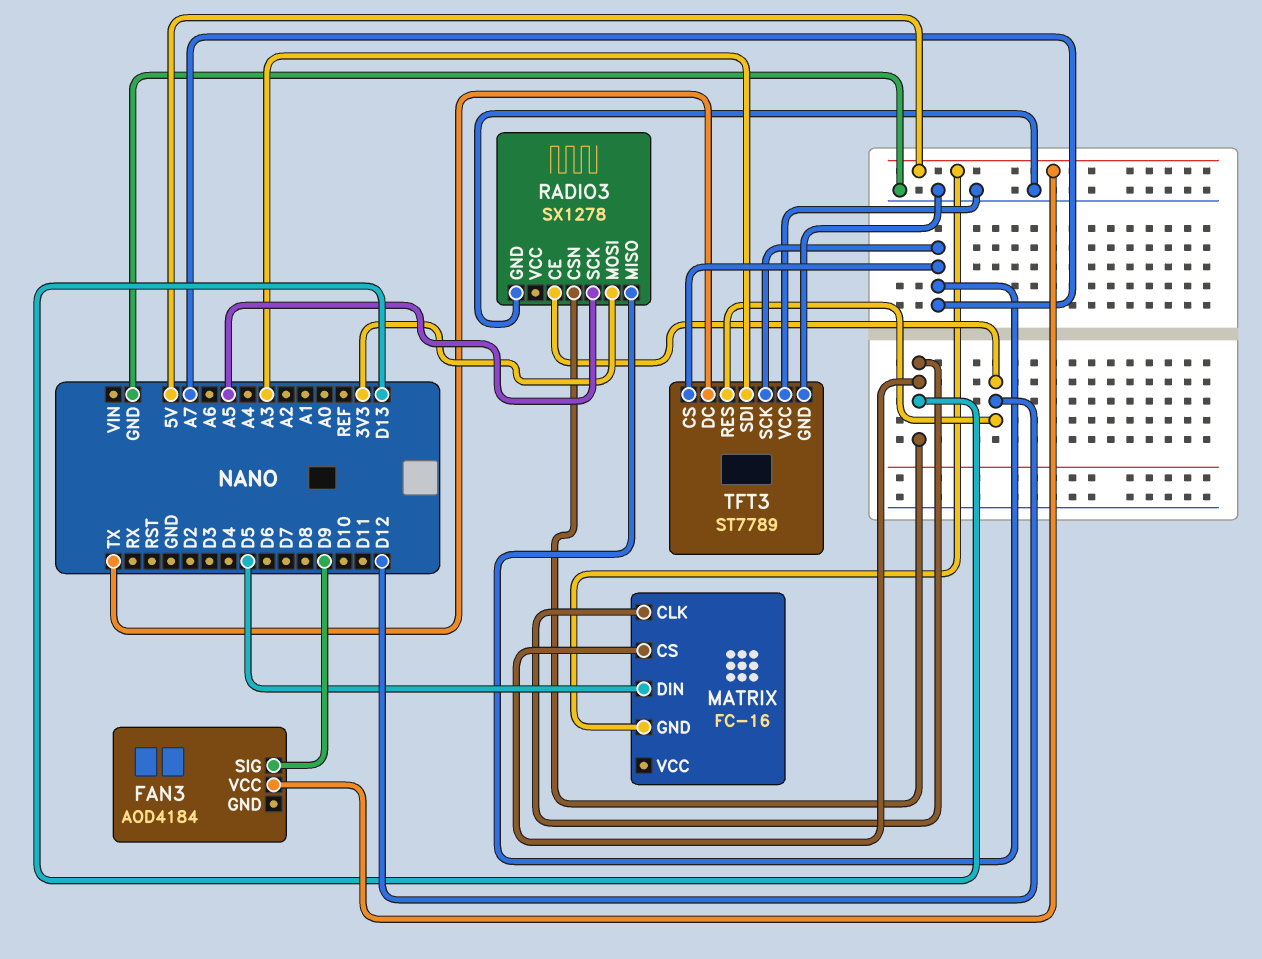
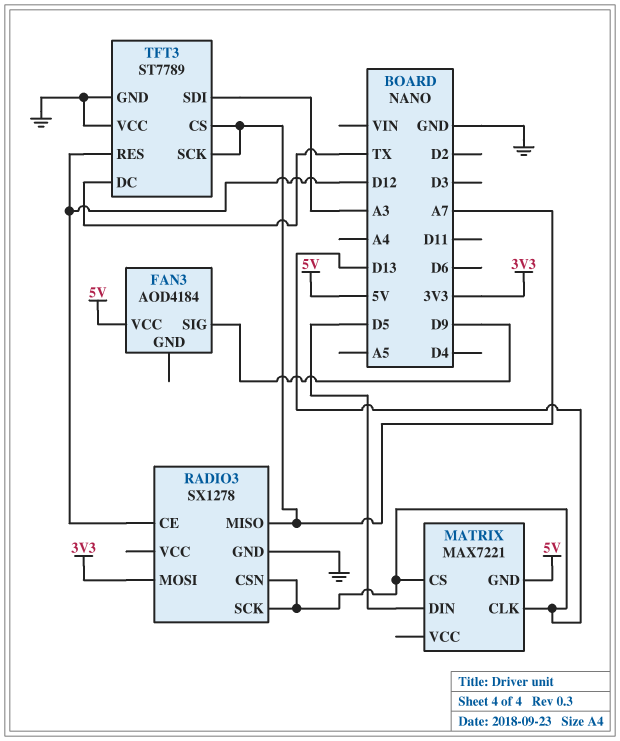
MATRIX: FC-16 -> MAX7221
RADIO3 pin SCK: A5 -> D13

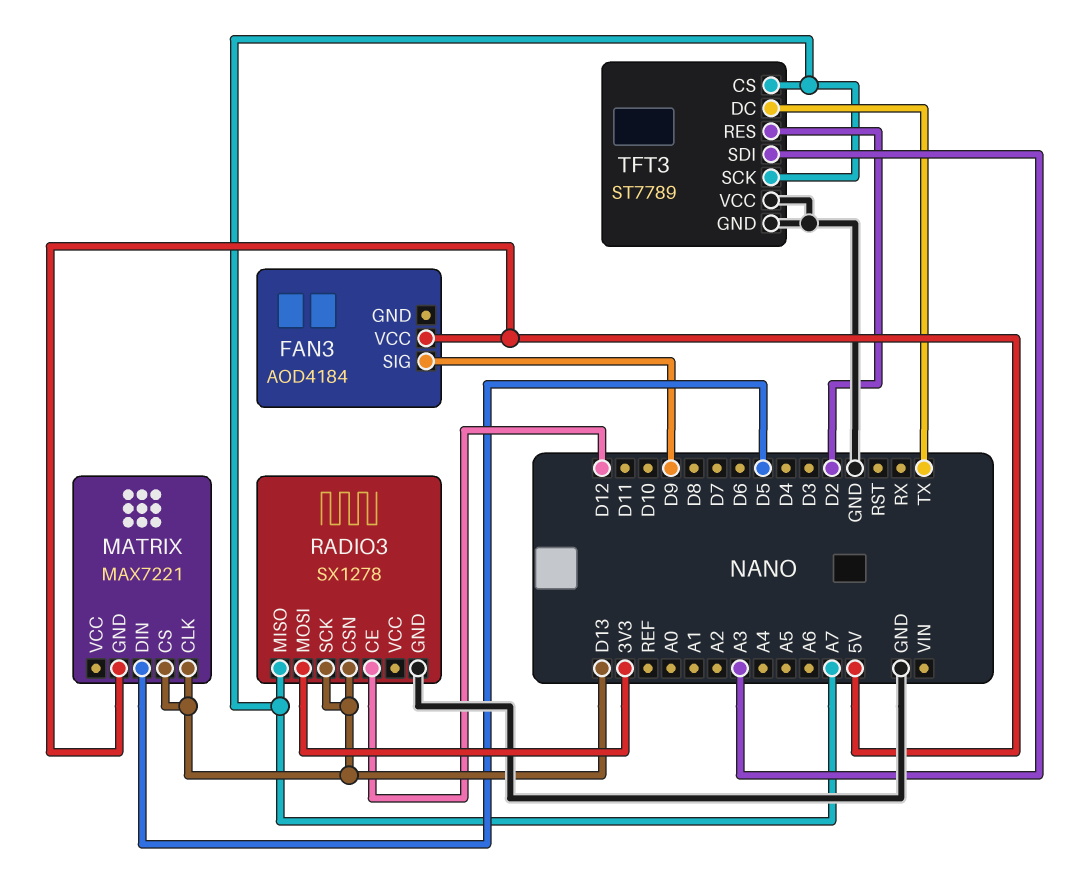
TFT3 pin RES: D12 -> D2

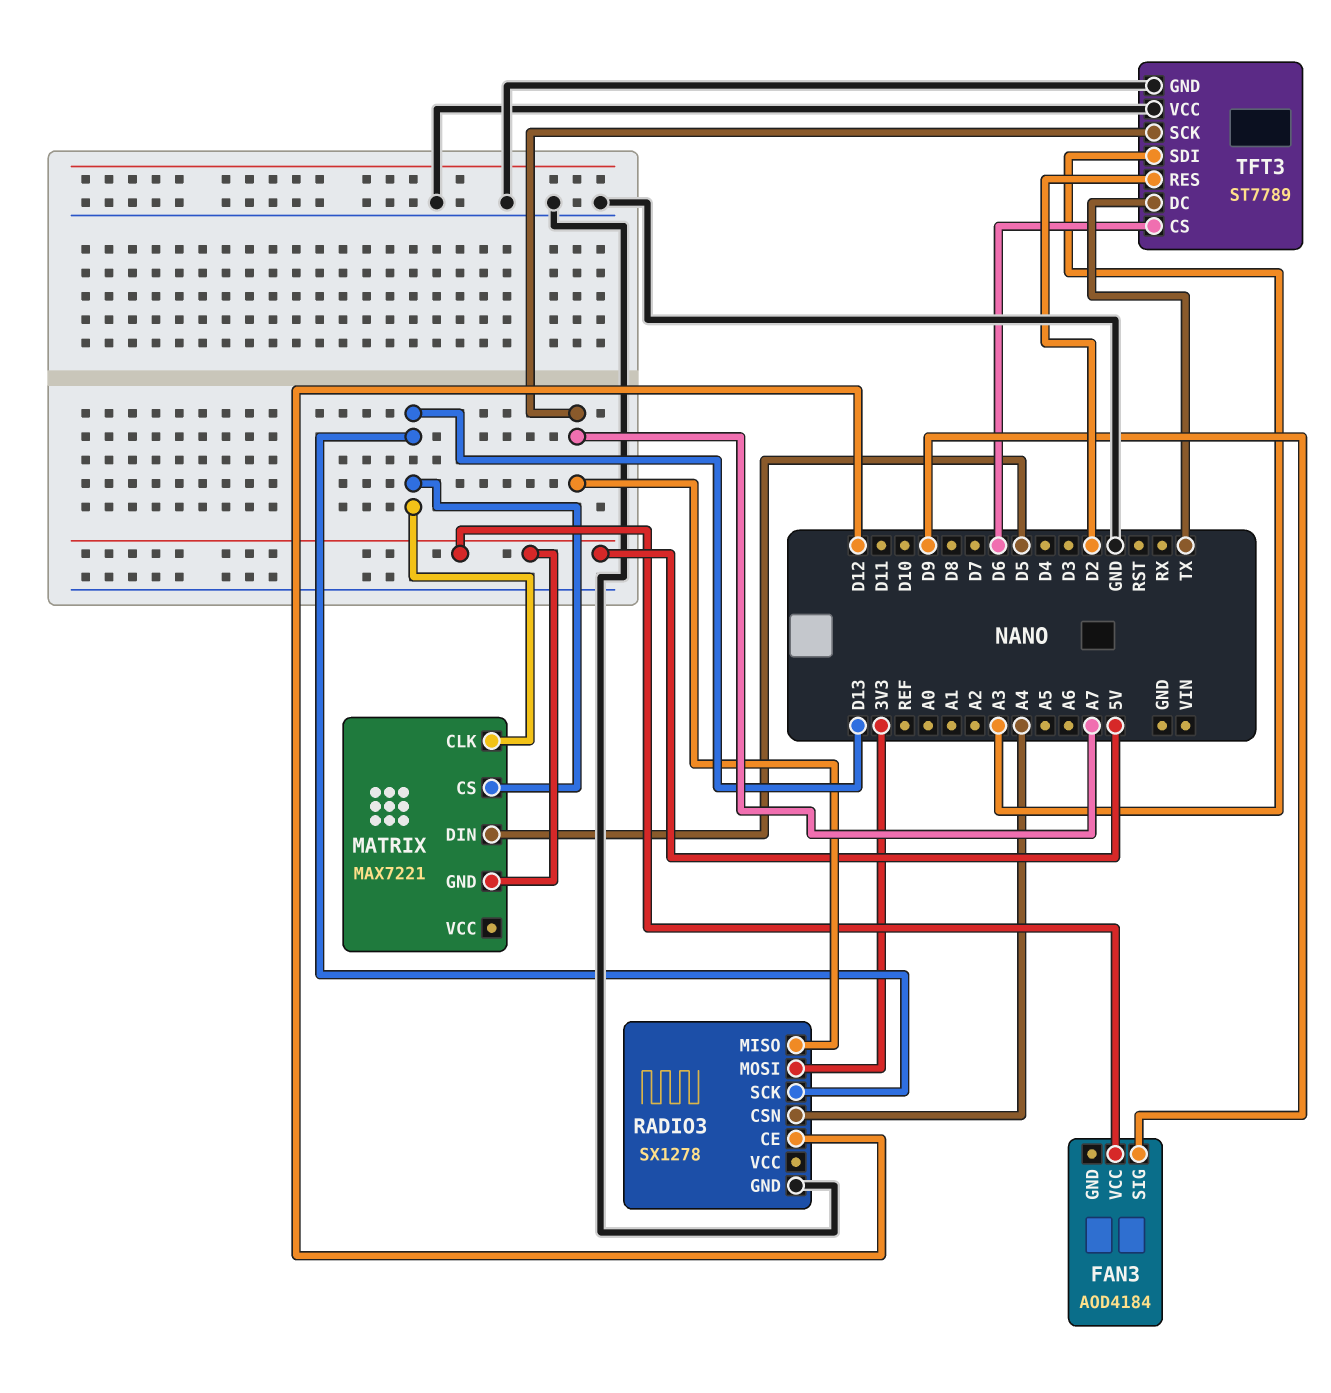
RADIO3 pin CSN: D13 -> A4
TFT3 pin CS: A7 -> D6

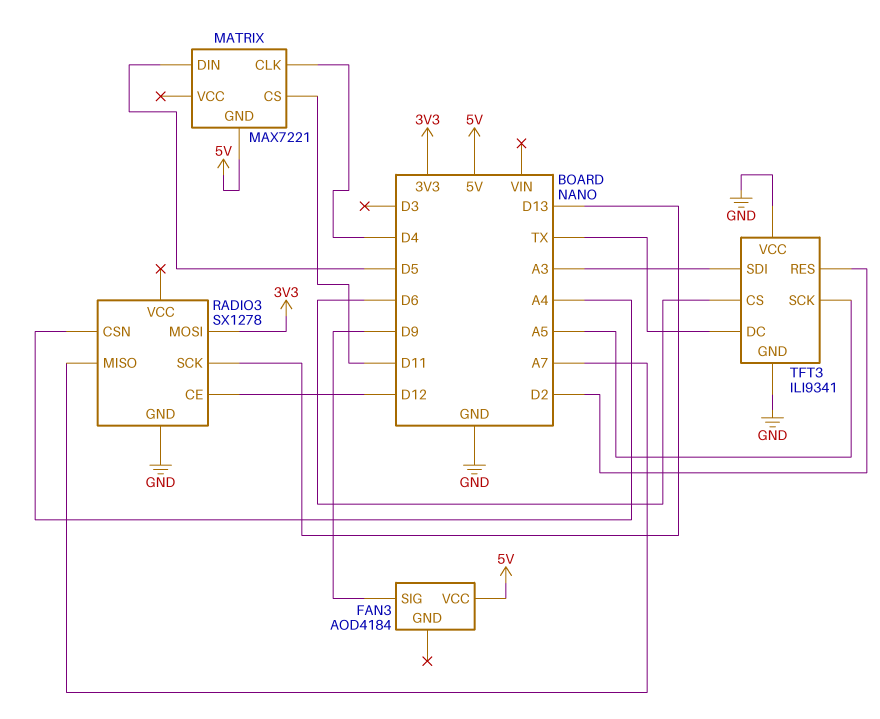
MATRIX pin CLK: D13 -> D4
MATRIX pin CS: D13 -> D11
TFT3: ST7789 -> ILI9341
TFT3 pin SCK: A7 -> A5

